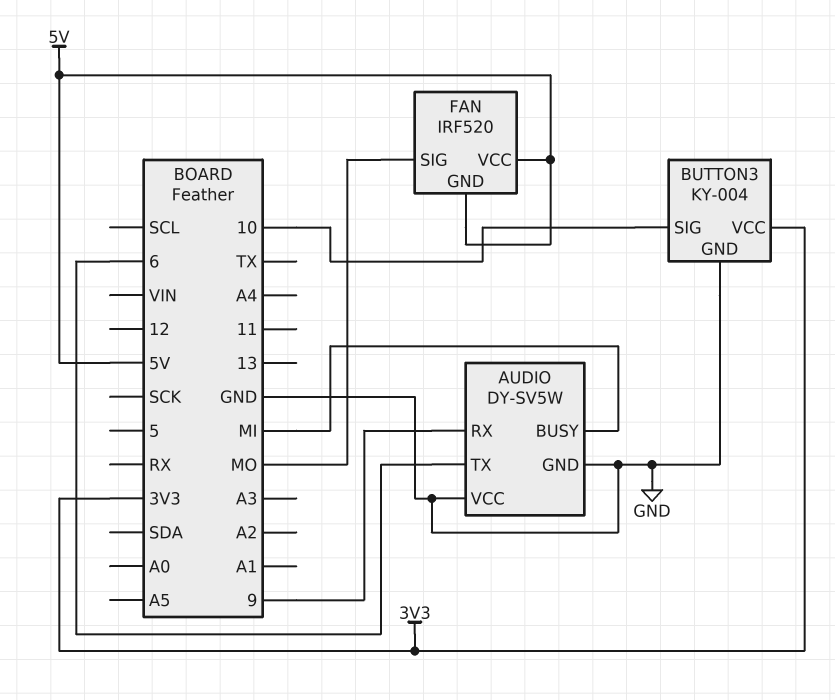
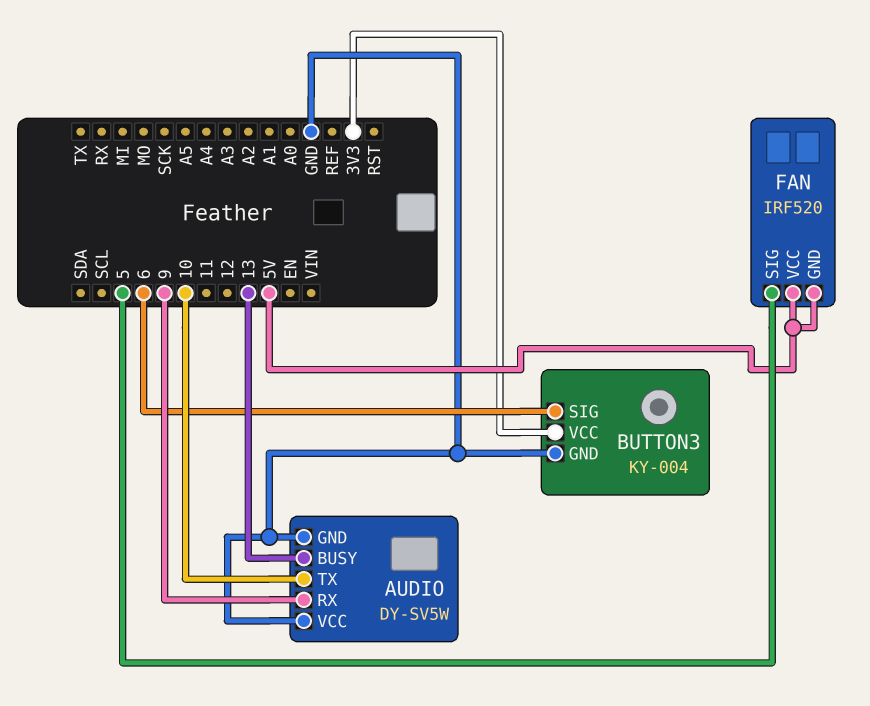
AUDIO pin BUSY: MI -> 13
AUDIO pin TX: 6 -> 10
BUTTON3 pin SIG: 10 -> 6
FAN pin SIG: MO -> 5

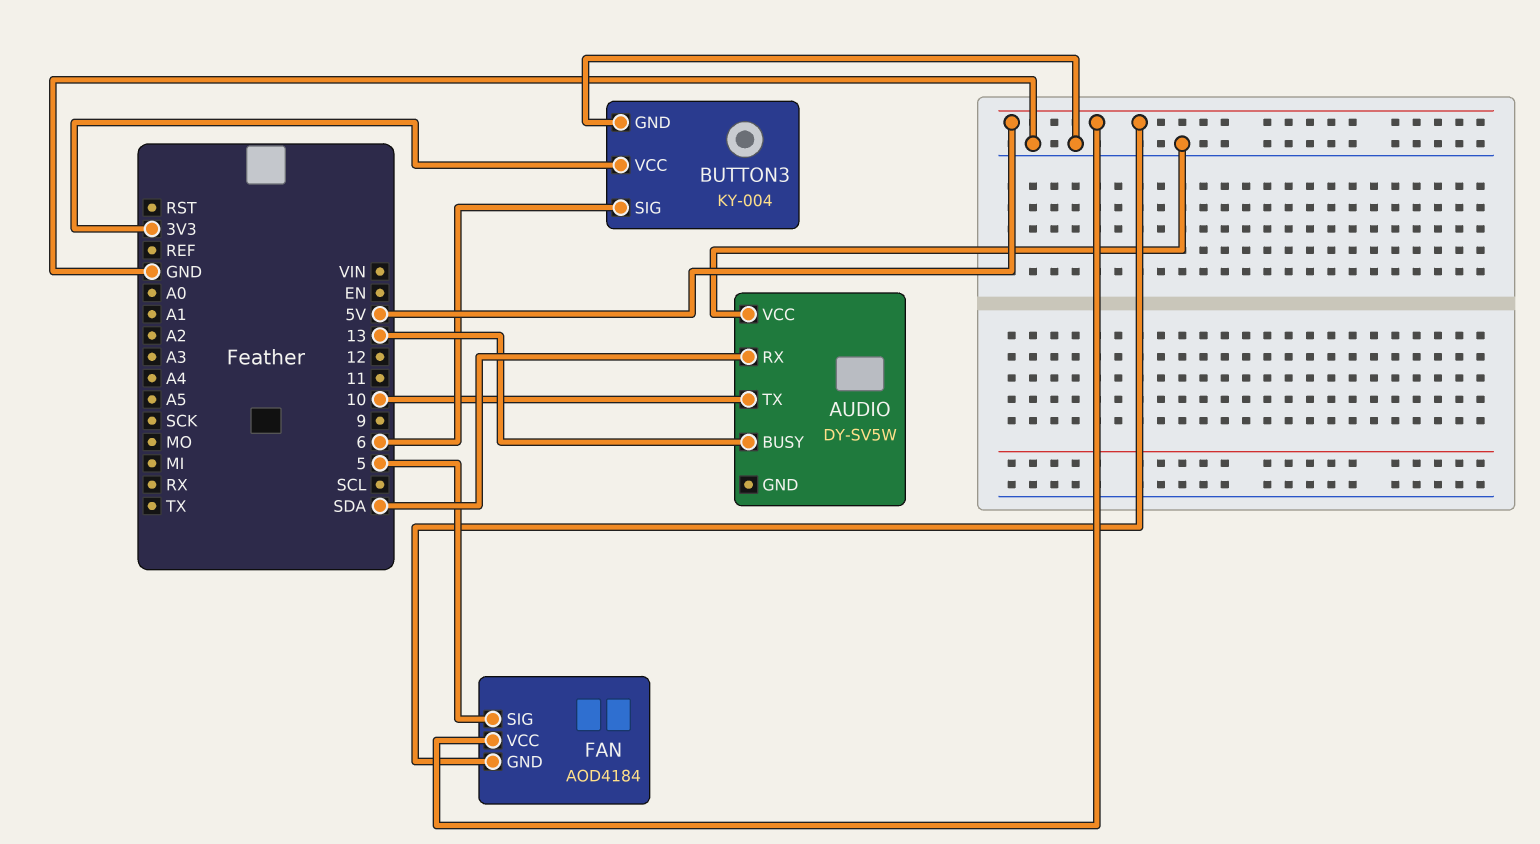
AUDIO pin GND: GND -> none
AUDIO pin RX: 9 -> SDA
FAN: IRF520 -> AOD4184

